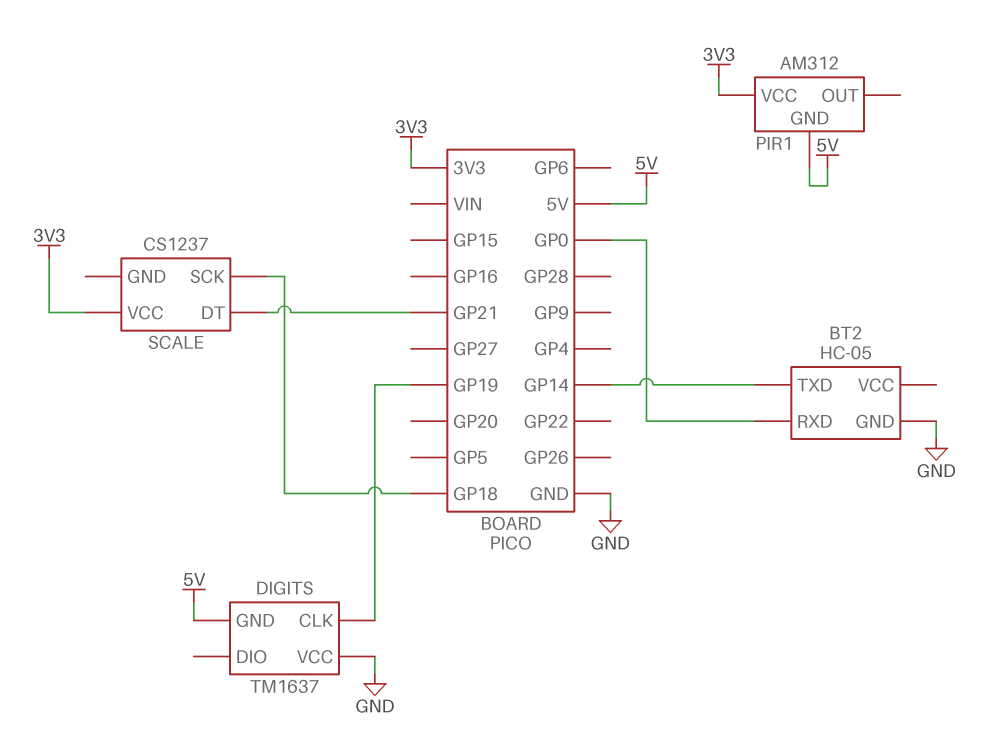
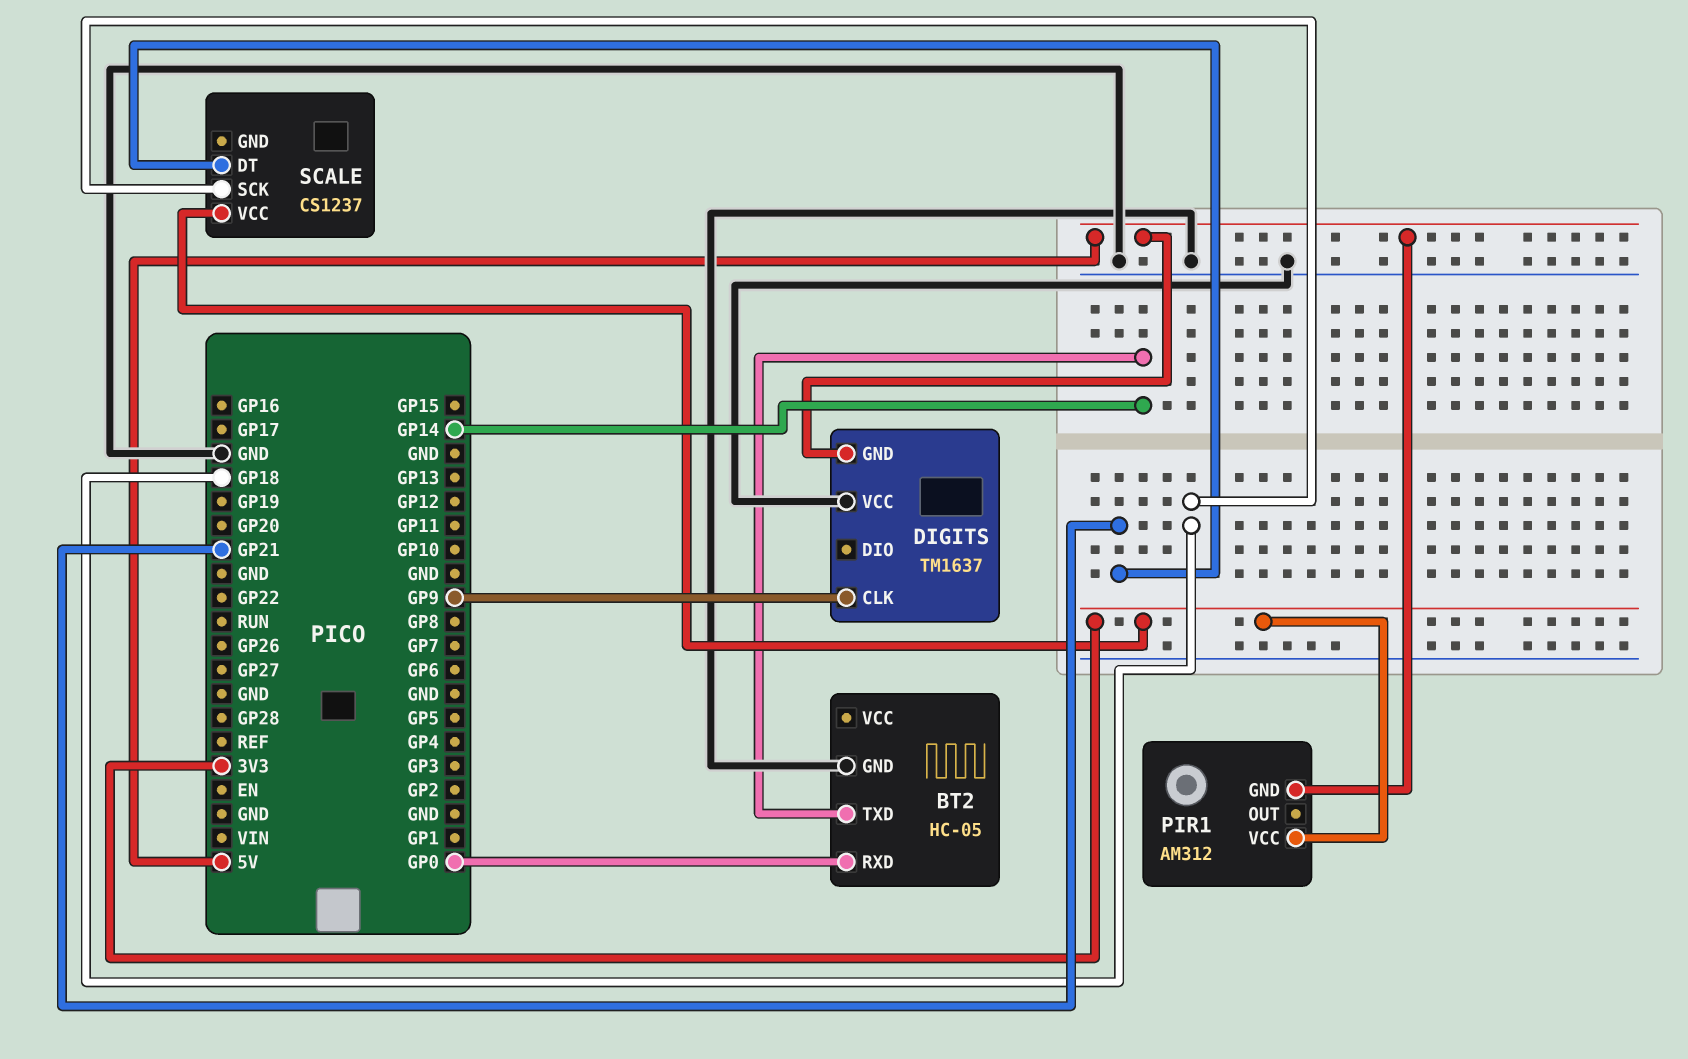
DIGITS pin CLK: GP19 -> GP9

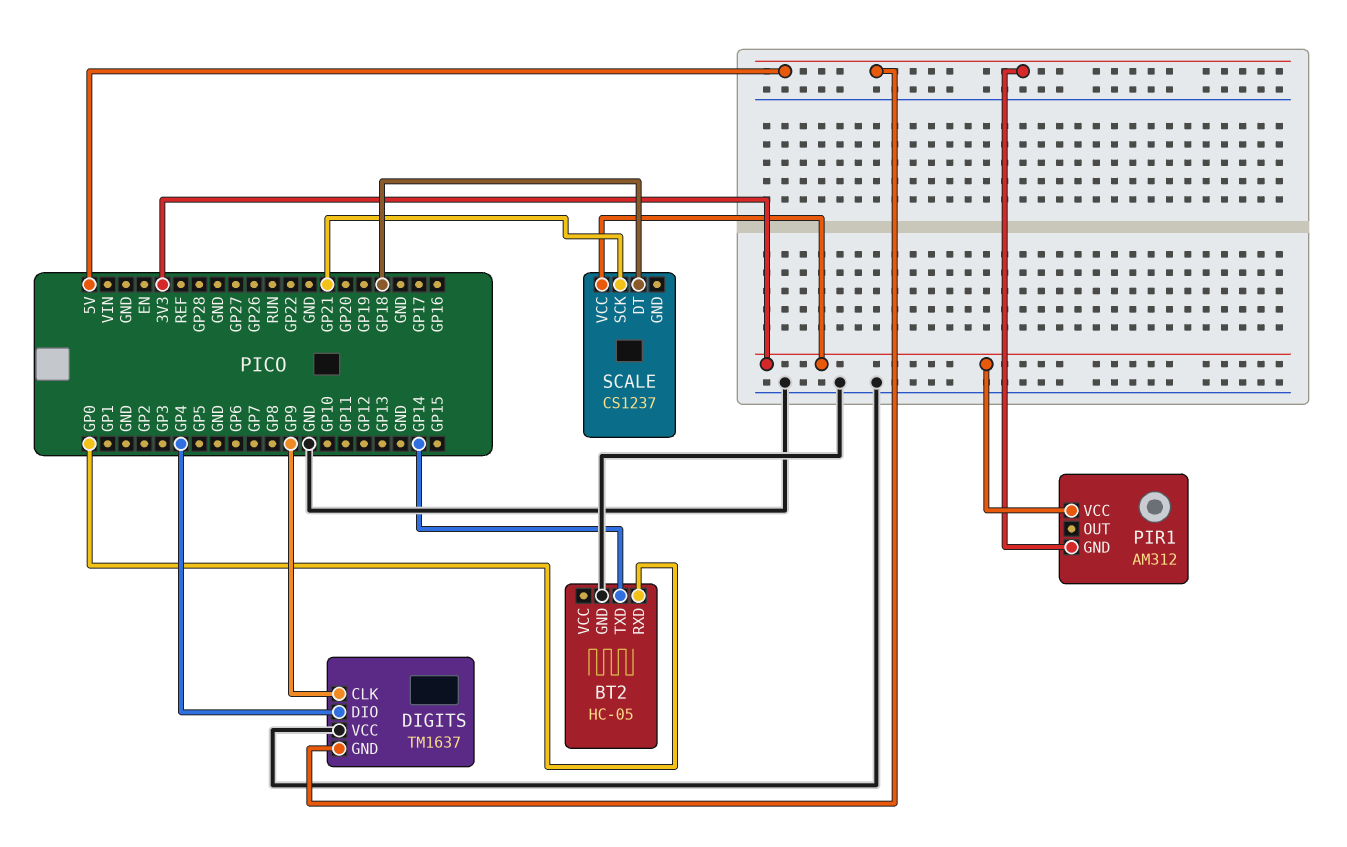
DIGITS pin DIO: none -> GP4
SCALE pin DT: GP21 -> GP18
SCALE pin SCK: GP18 -> GP21

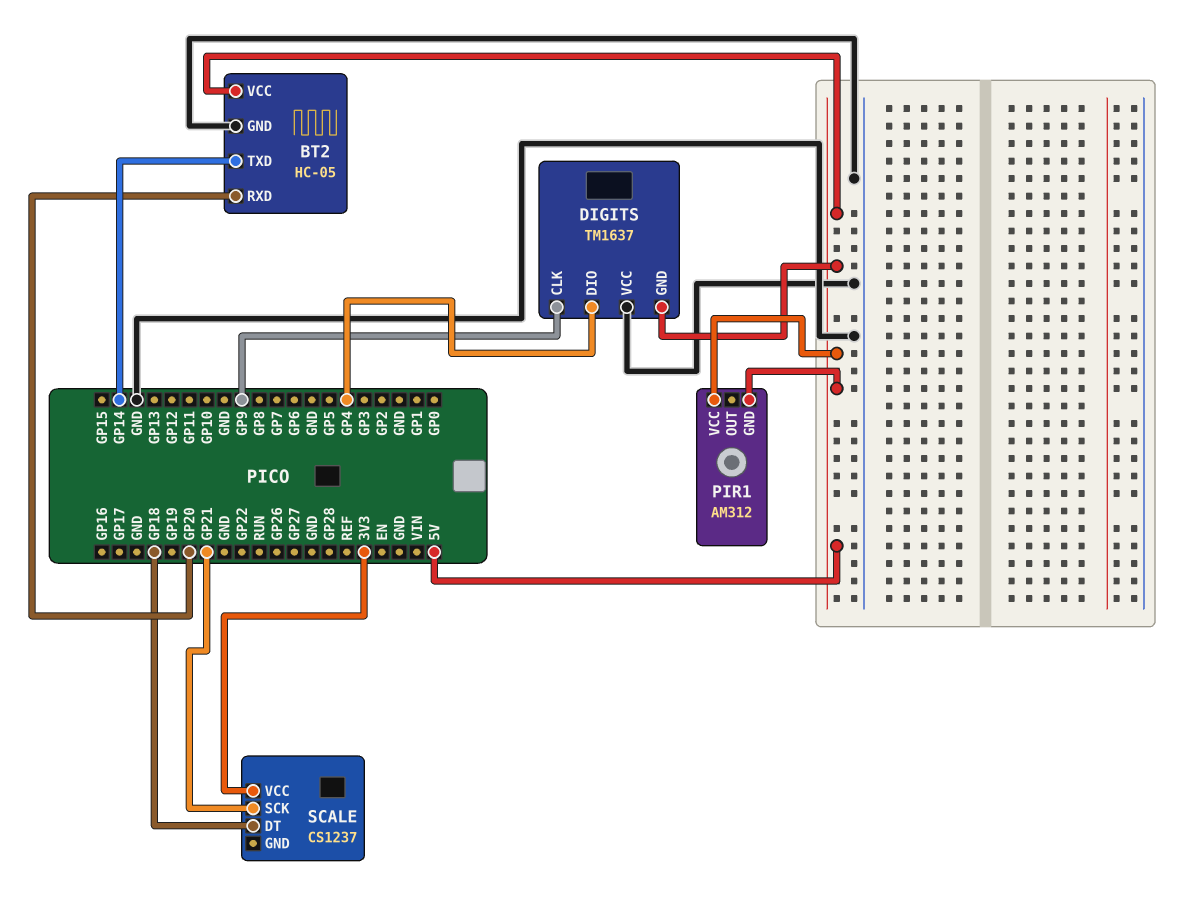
BT2 pin RXD: GP0 -> GP20
BT2 pin VCC: none -> 5V
PIR1 pin VCC: 3V3 -> 5V

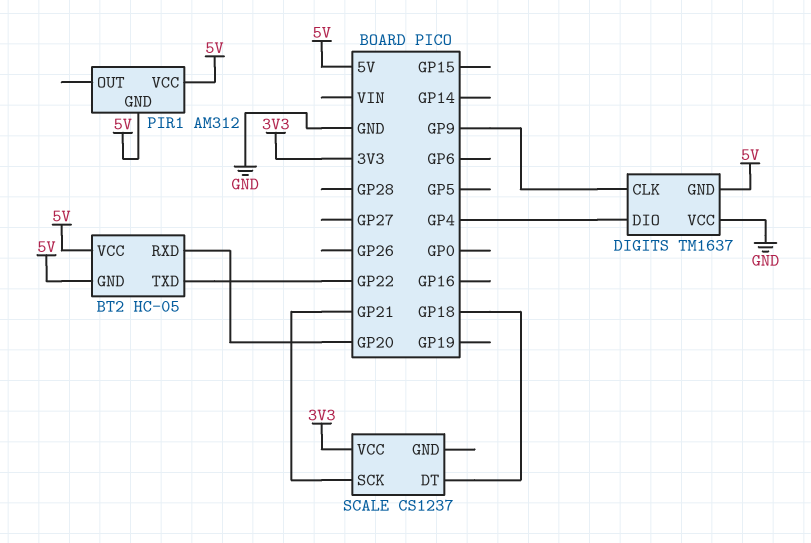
BT2 pin GND: GND -> 5V
BT2 pin TXD: GP14 -> GP22

